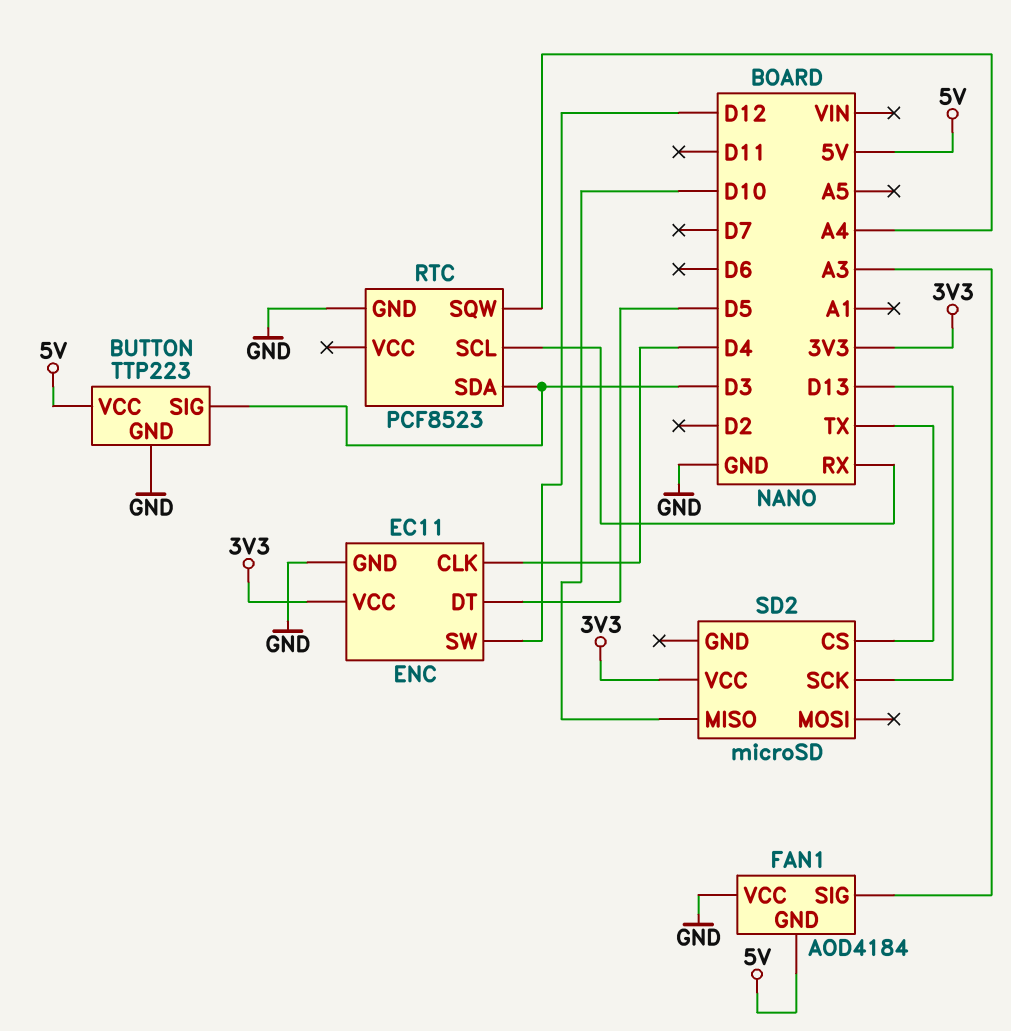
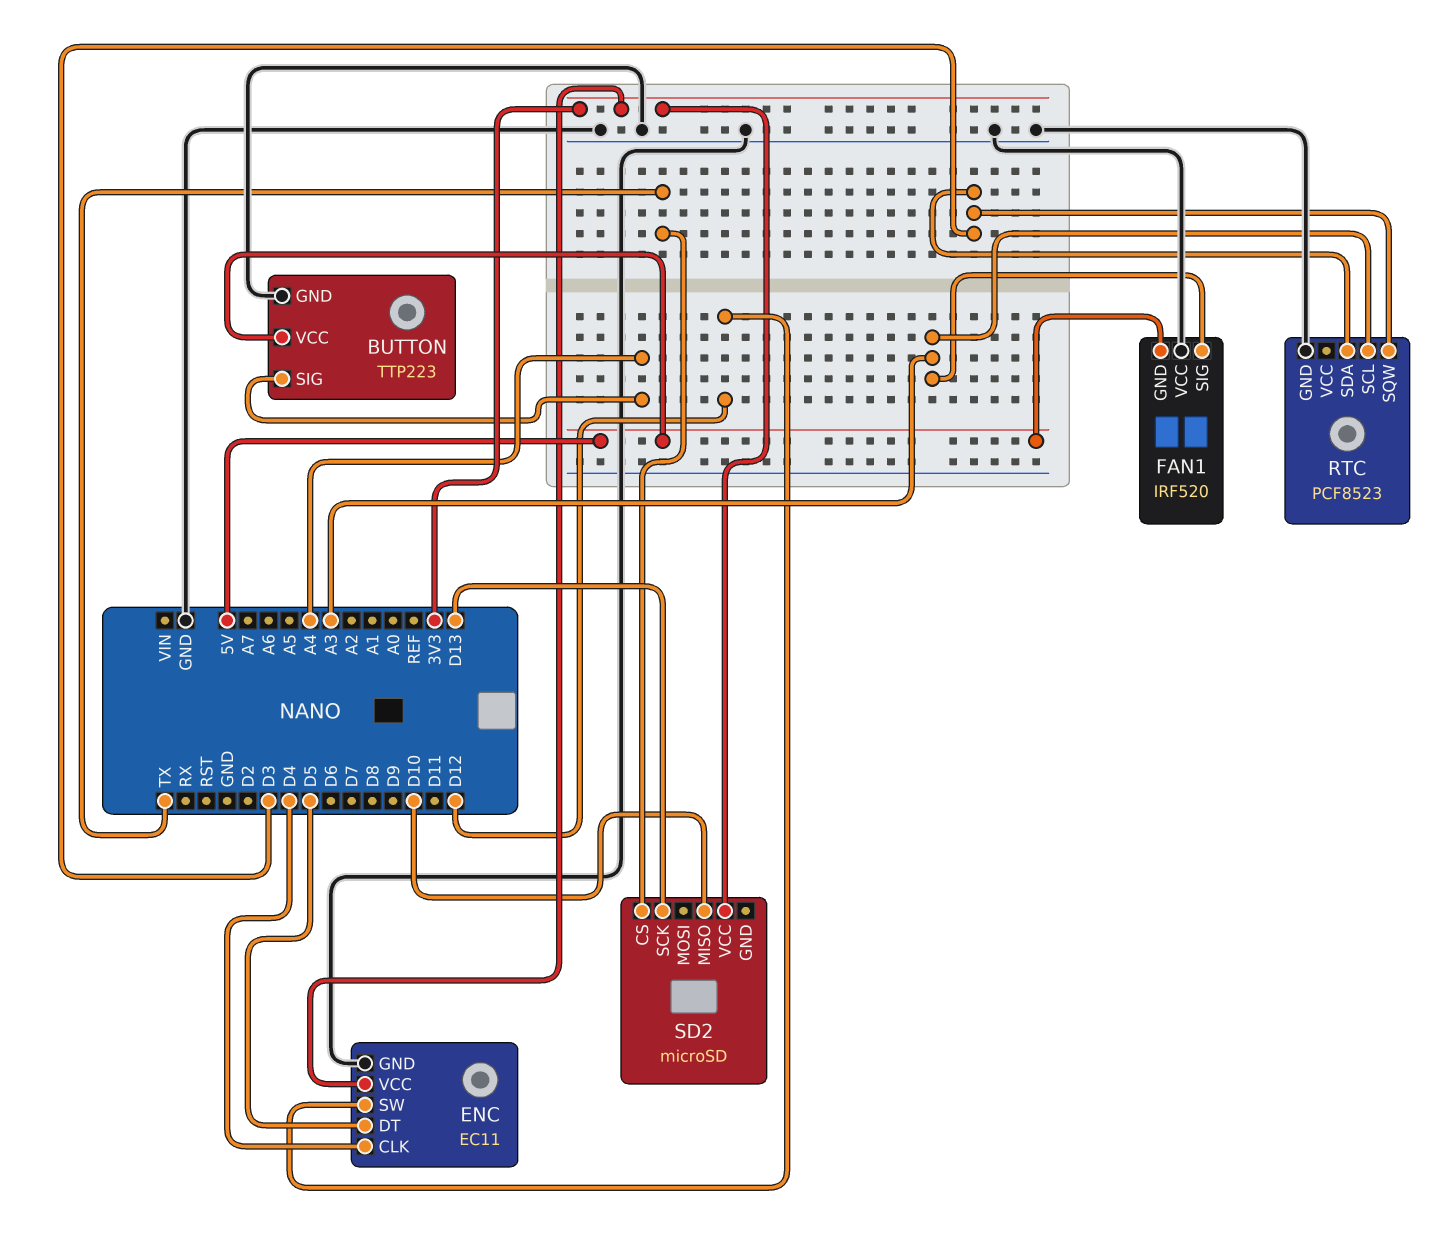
BUTTON pin SIG: D3 -> A4
FAN1: AOD4184 -> IRF520
RTC pin SCL: RX -> A3
RTC pin SQW: A4 -> D3

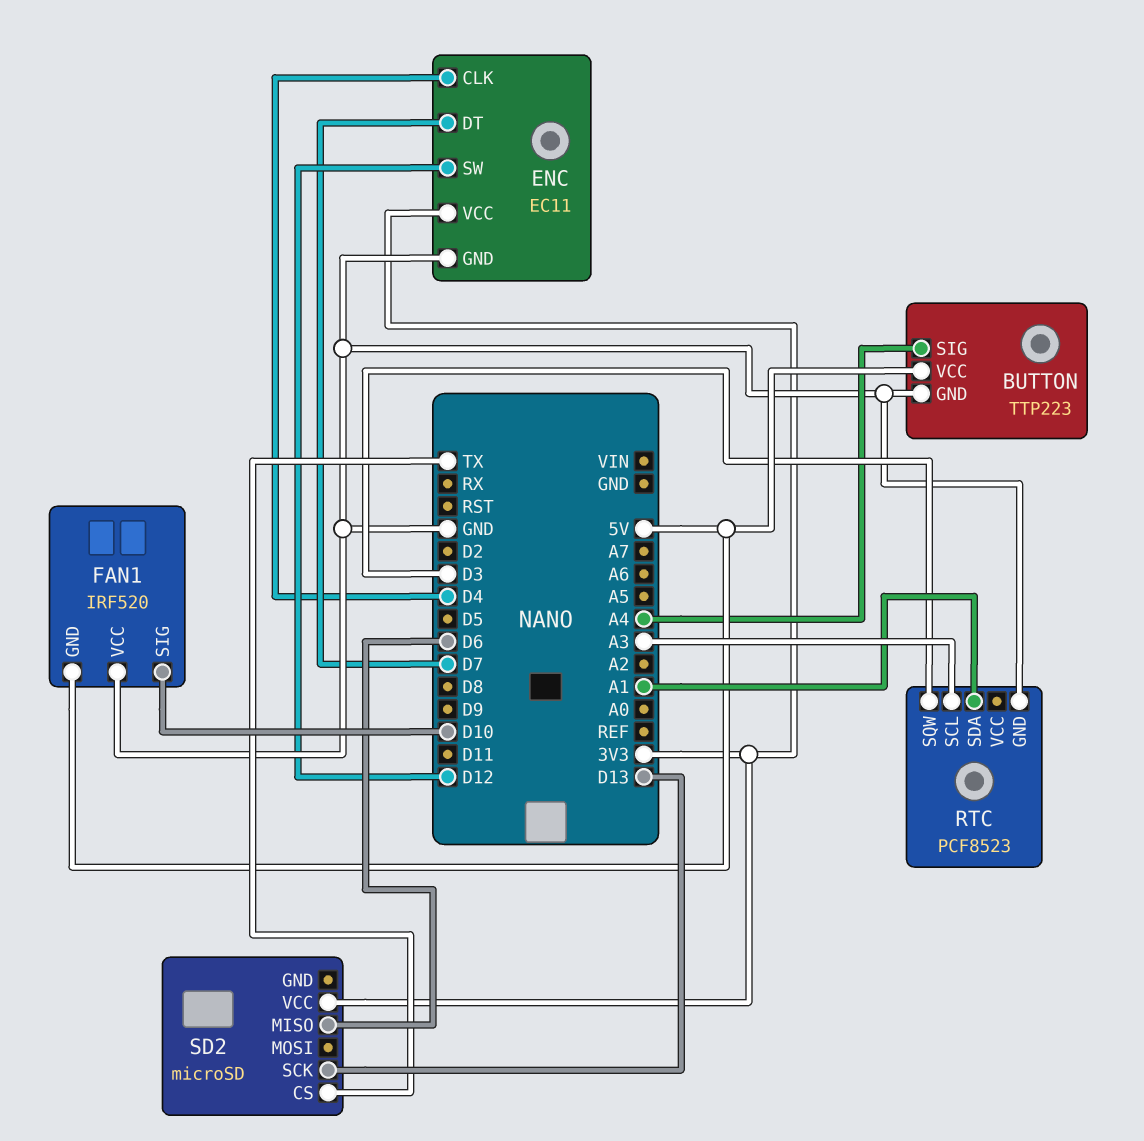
ENC pin DT: D5 -> D7
FAN1 pin SIG: A3 -> D10
RTC pin SDA: D3 -> A1
SD2 pin MISO: D10 -> D6

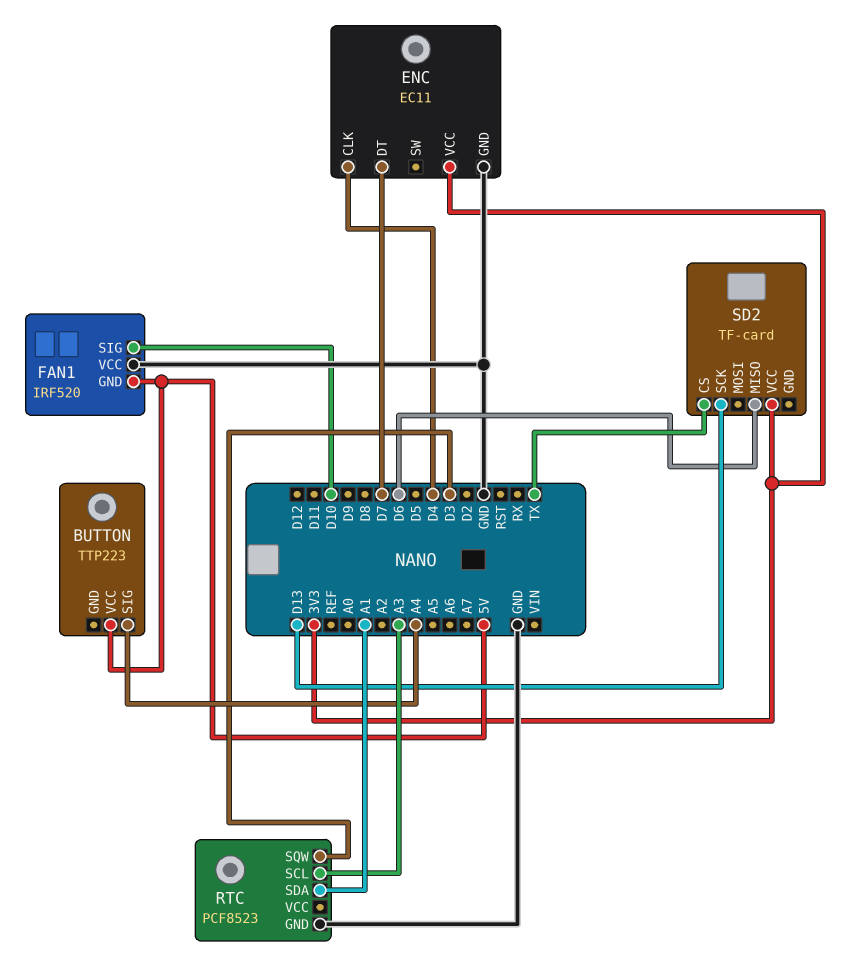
BUTTON pin GND: GND -> none
ENC pin SW: D12 -> none
SD2: microSD -> TF-card

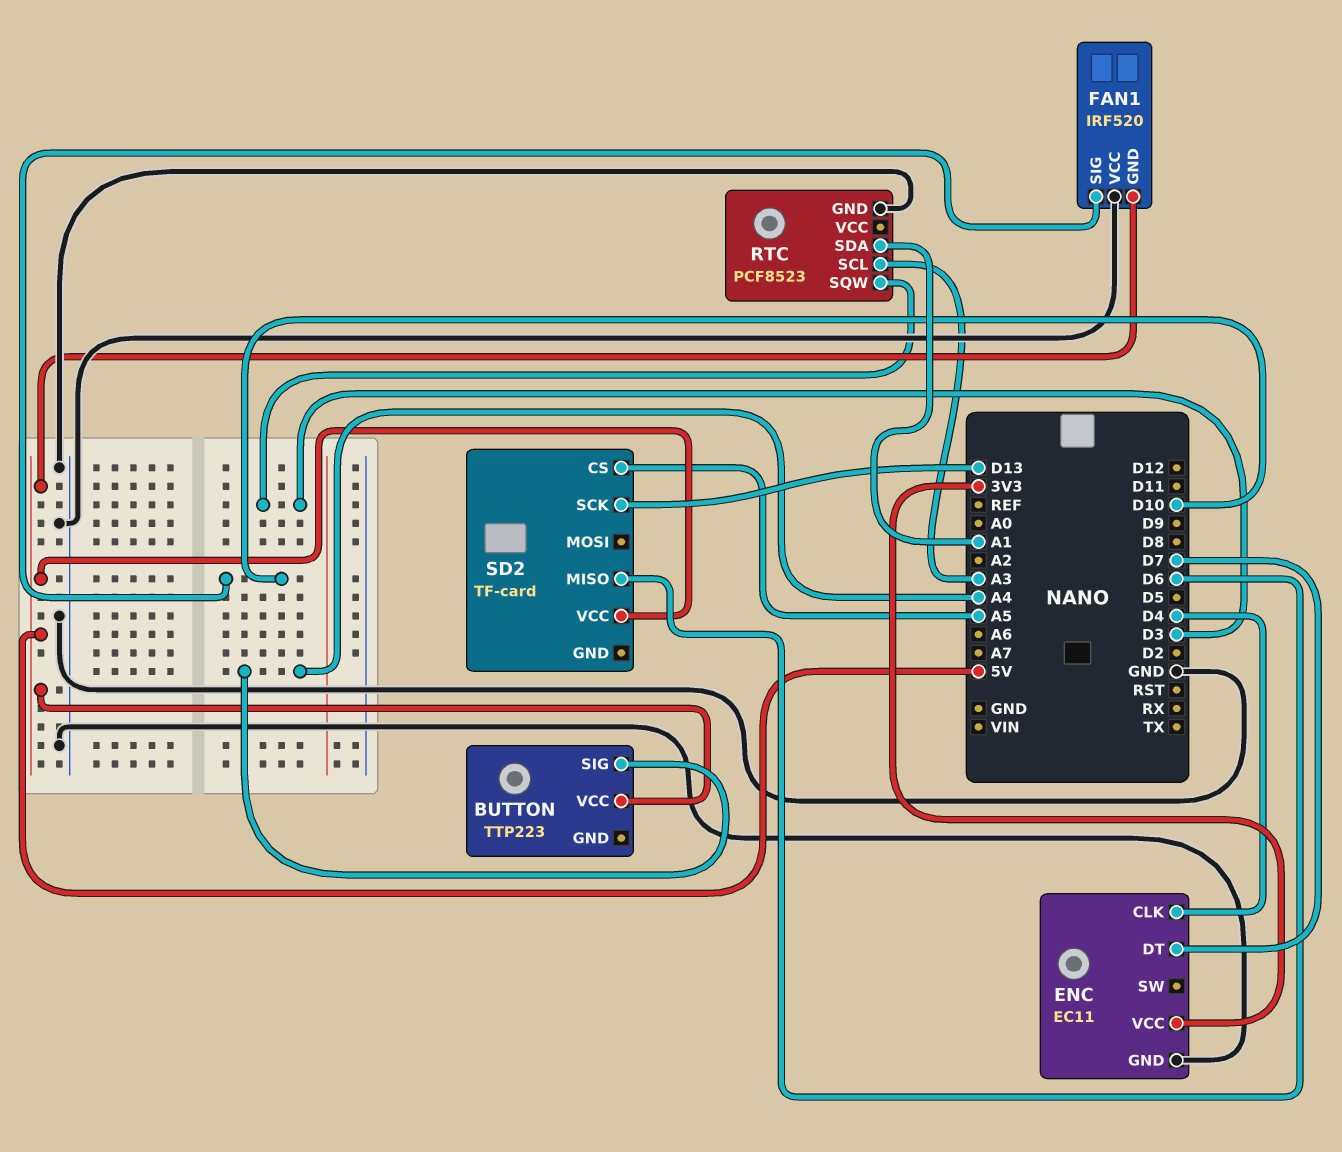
SD2 pin CS: TX -> A5
SD2 pin VCC: 3V3 -> 5V

